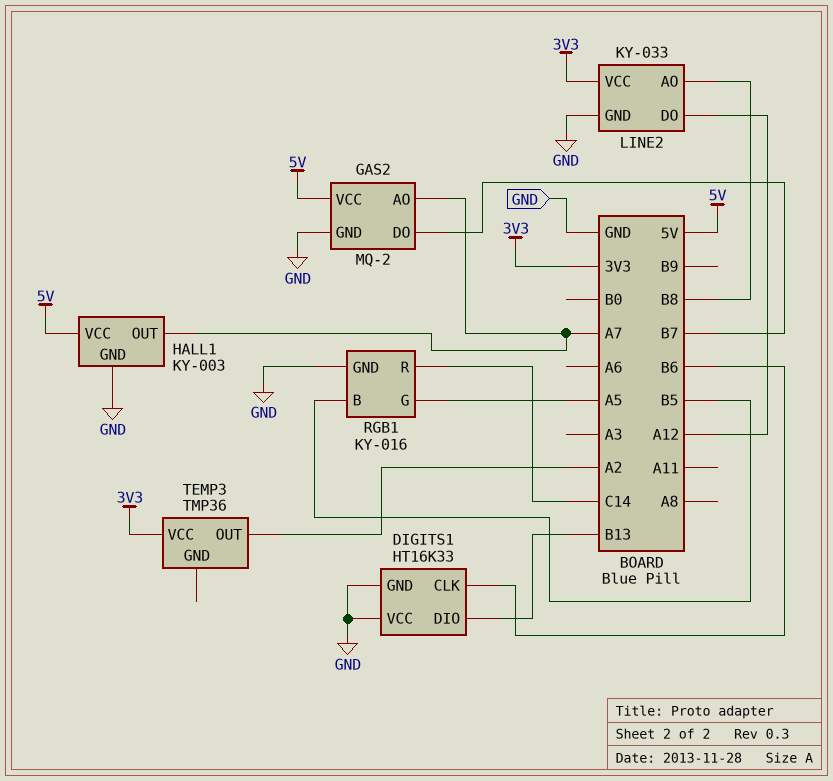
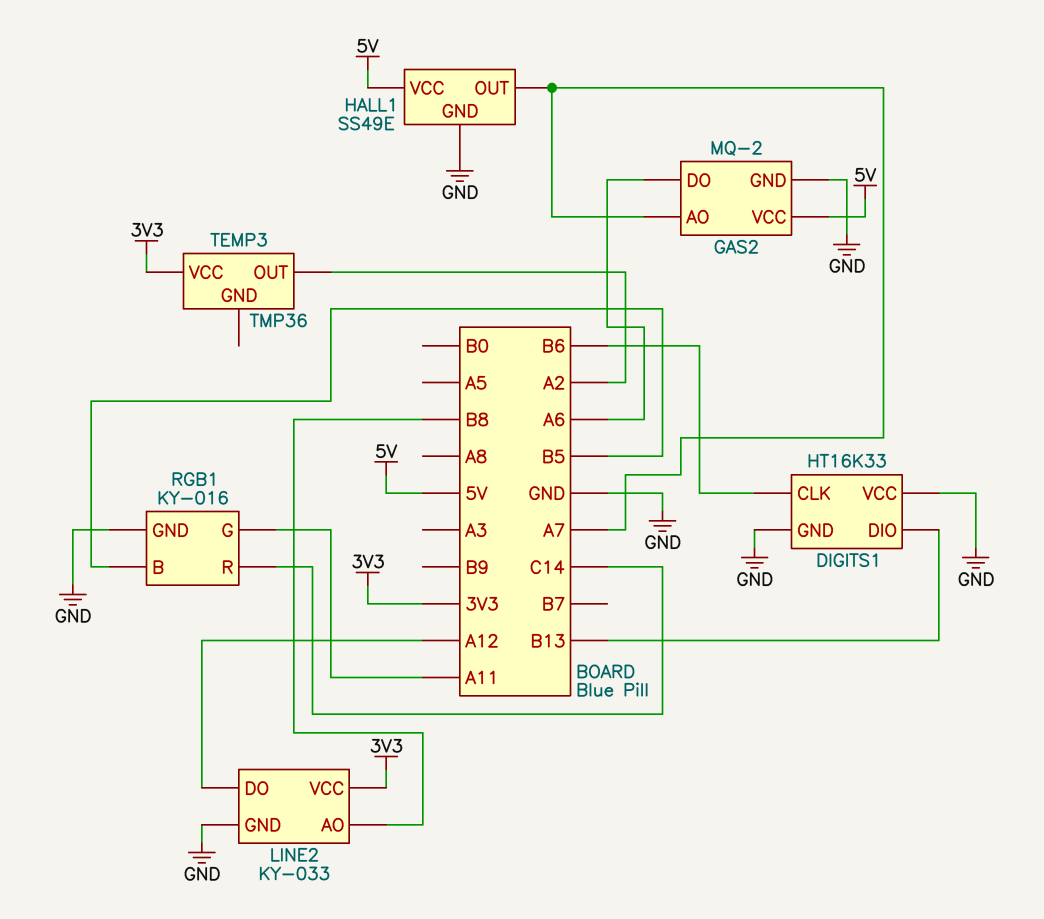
GAS2 pin DO: B7 -> A6
HALL1: KY-003 -> SS49E
RGB1 pin G: A5 -> A11

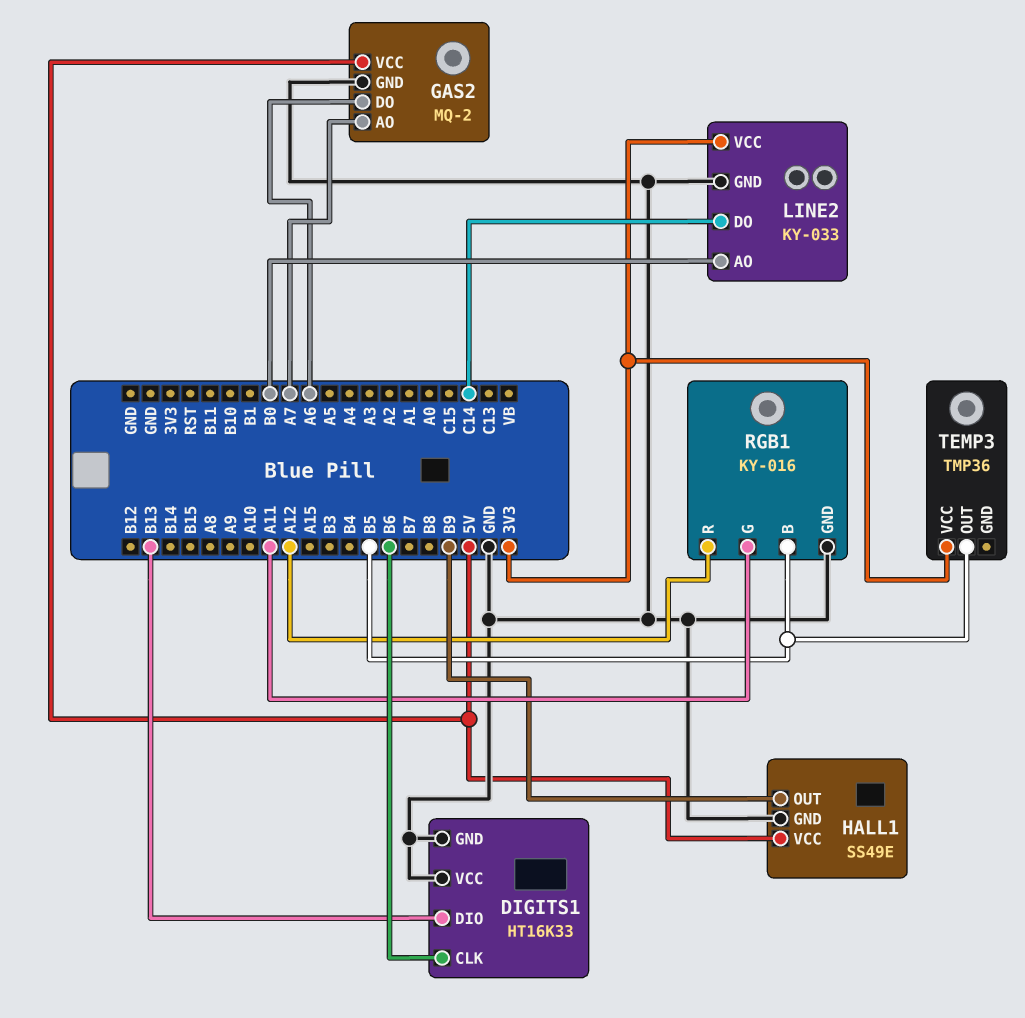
HALL1 pin OUT: A7 -> B9
LINE2 pin AO: B8 -> B0
LINE2 pin DO: A12 -> C14
RGB1 pin R: C14 -> A12
TEMP3 pin OUT: A2 -> B5

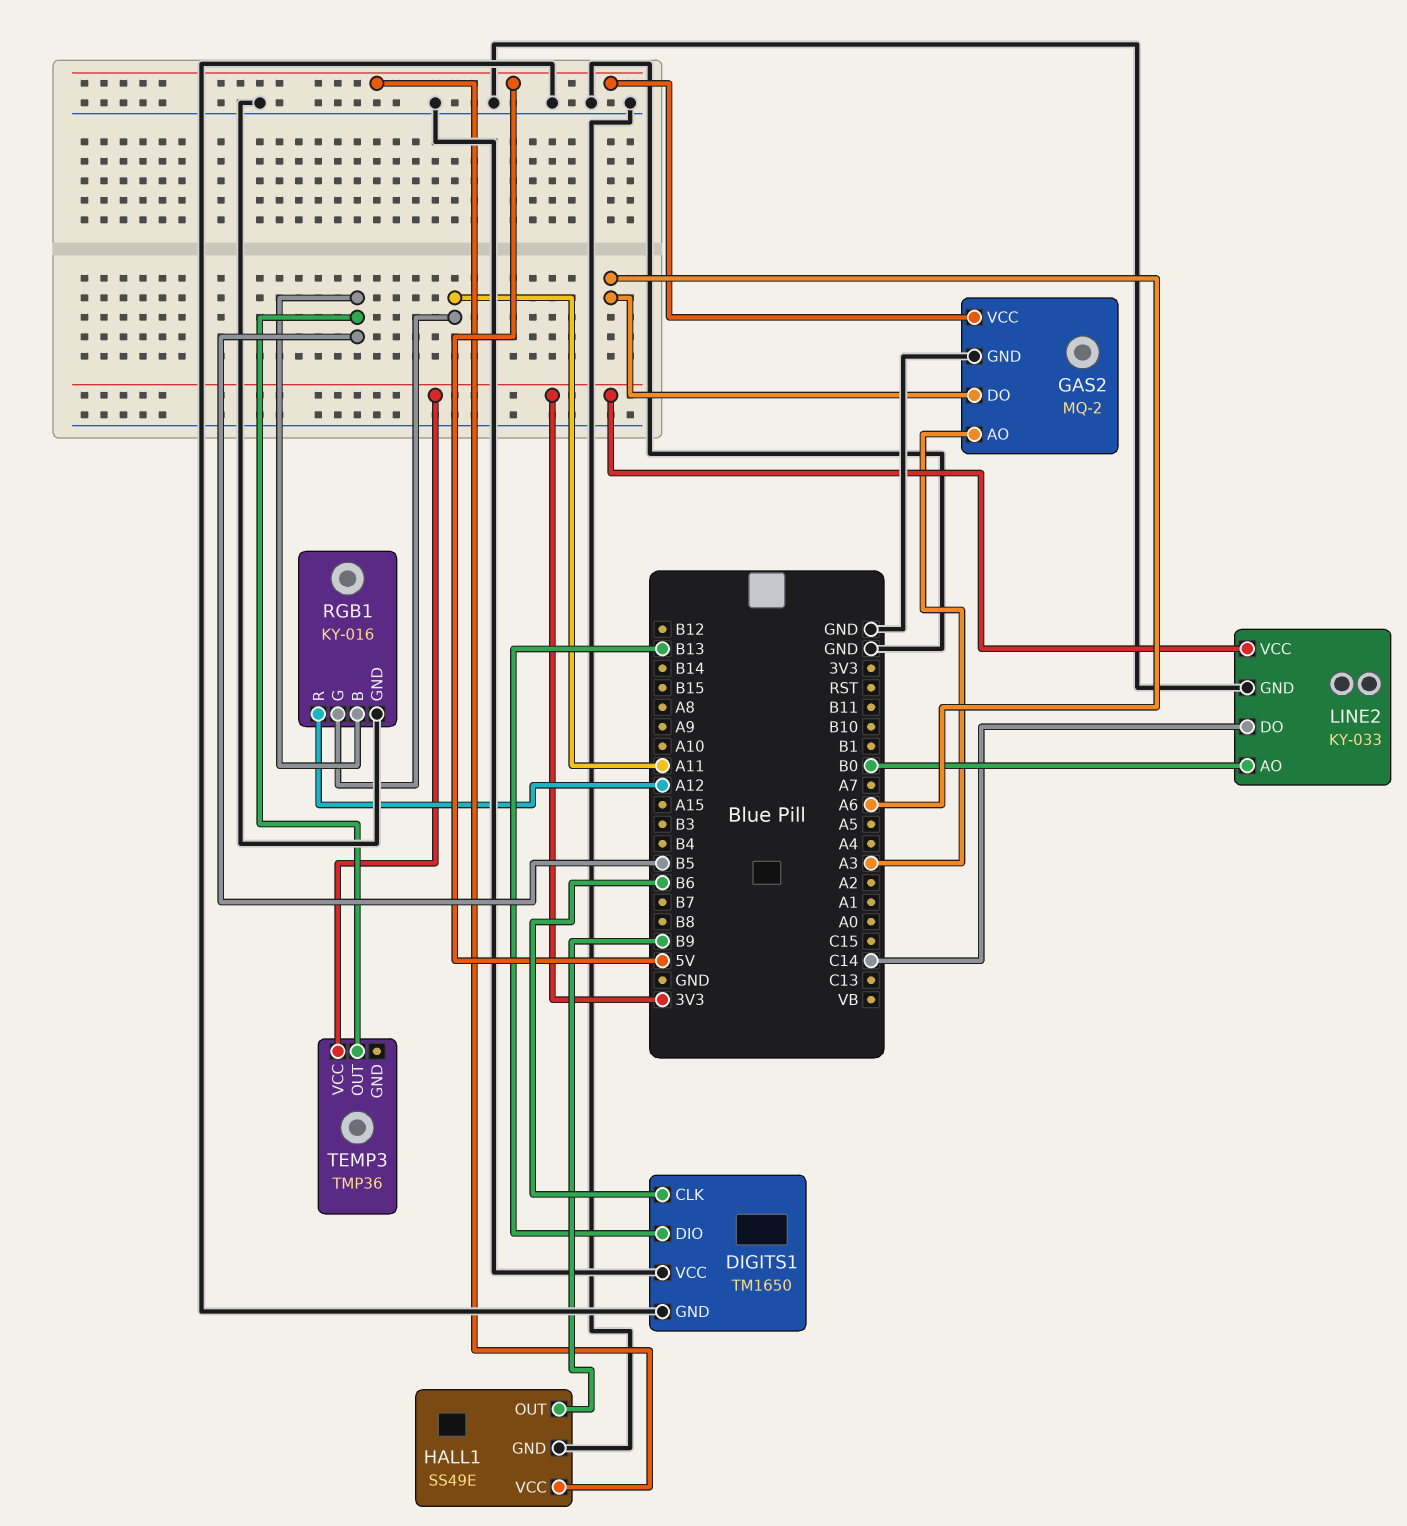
DIGITS1: HT16K33 -> TM1650
GAS2 pin AO: A7 -> A3

